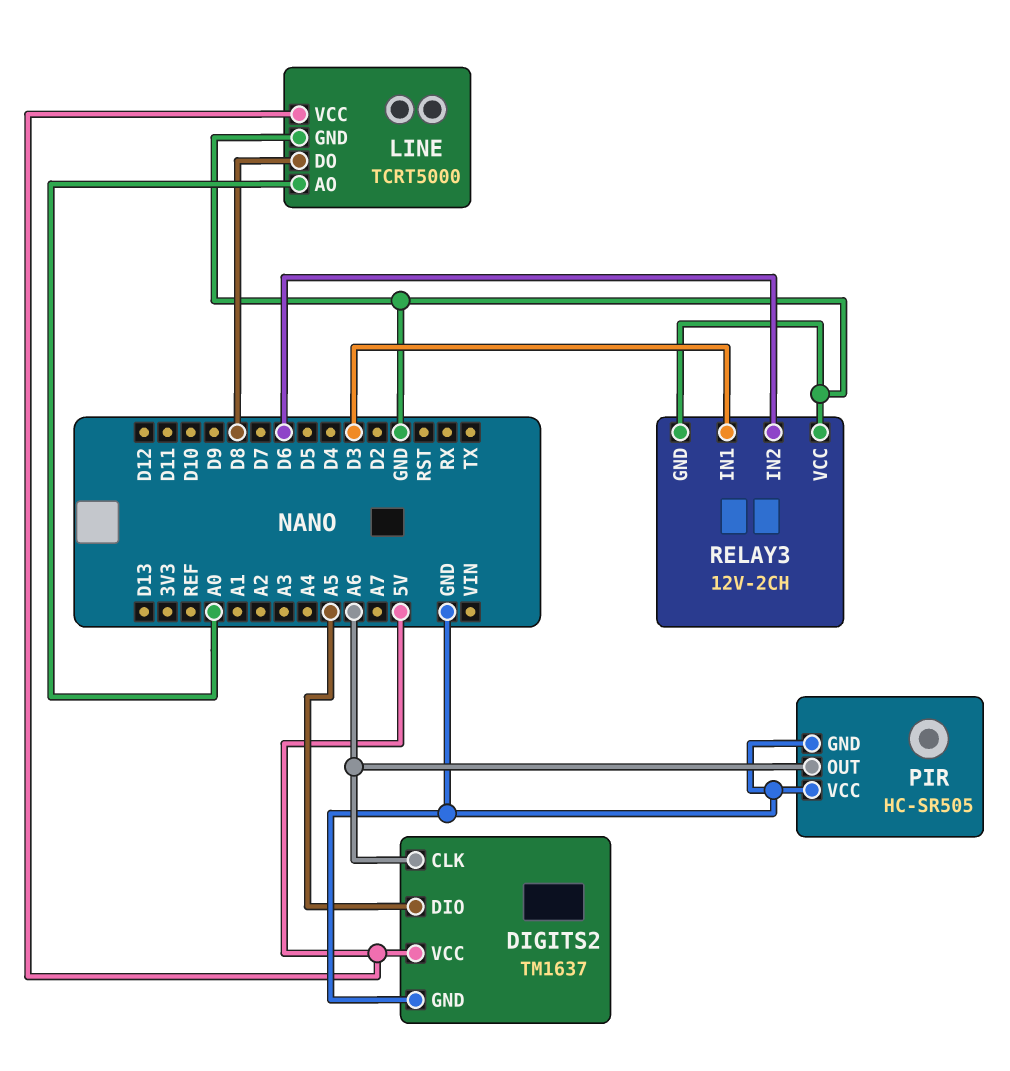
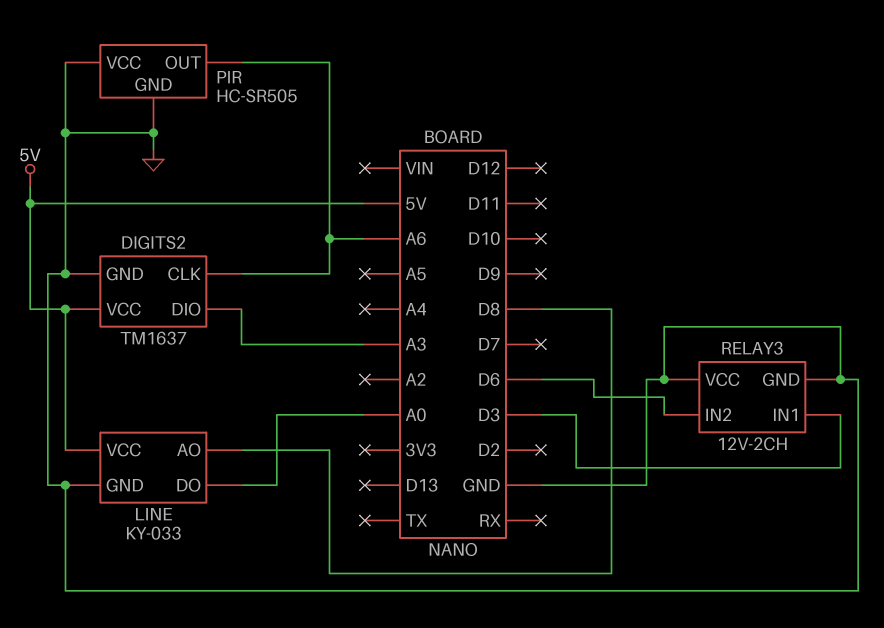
DIGITS2 pin DIO: A5 -> A3
LINE: TCRT5000 -> KY-033
LINE pin AO: A0 -> D8
LINE pin DO: D8 -> A0

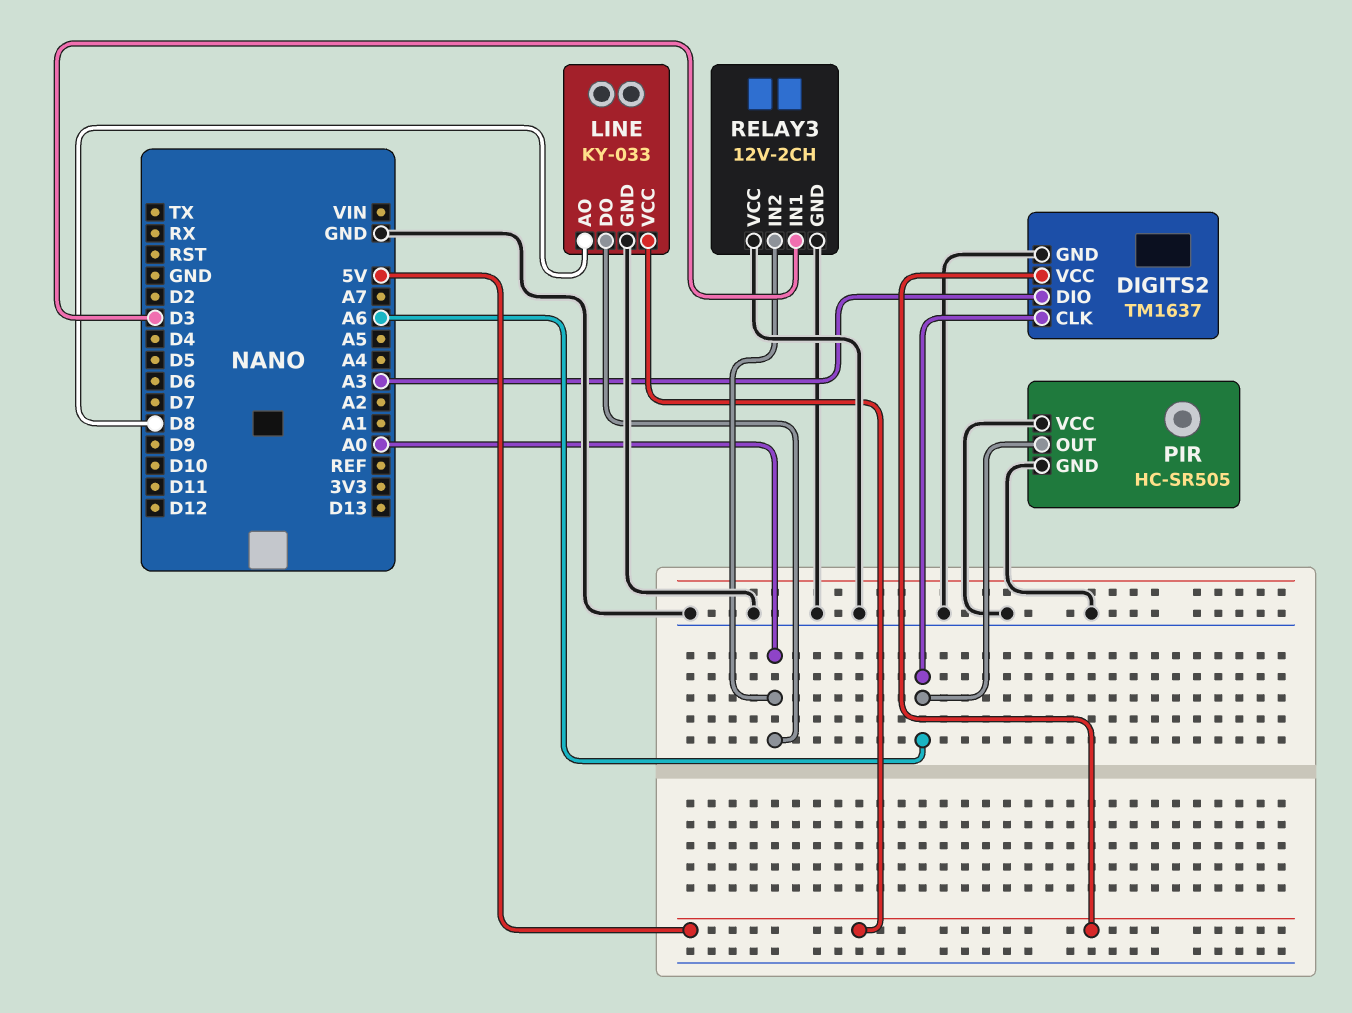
RELAY3 pin IN2: D6 -> A0

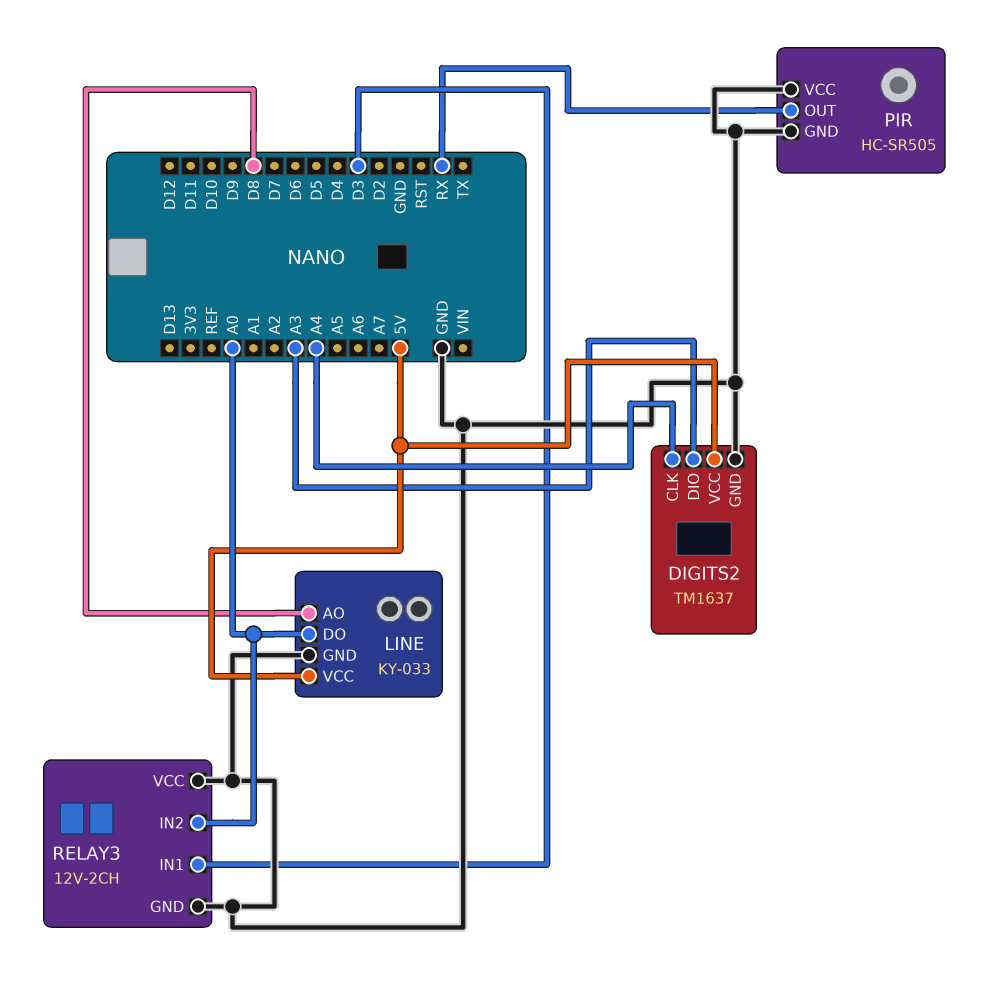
DIGITS2 pin CLK: A6 -> A4
PIR pin OUT: A6 -> RX

